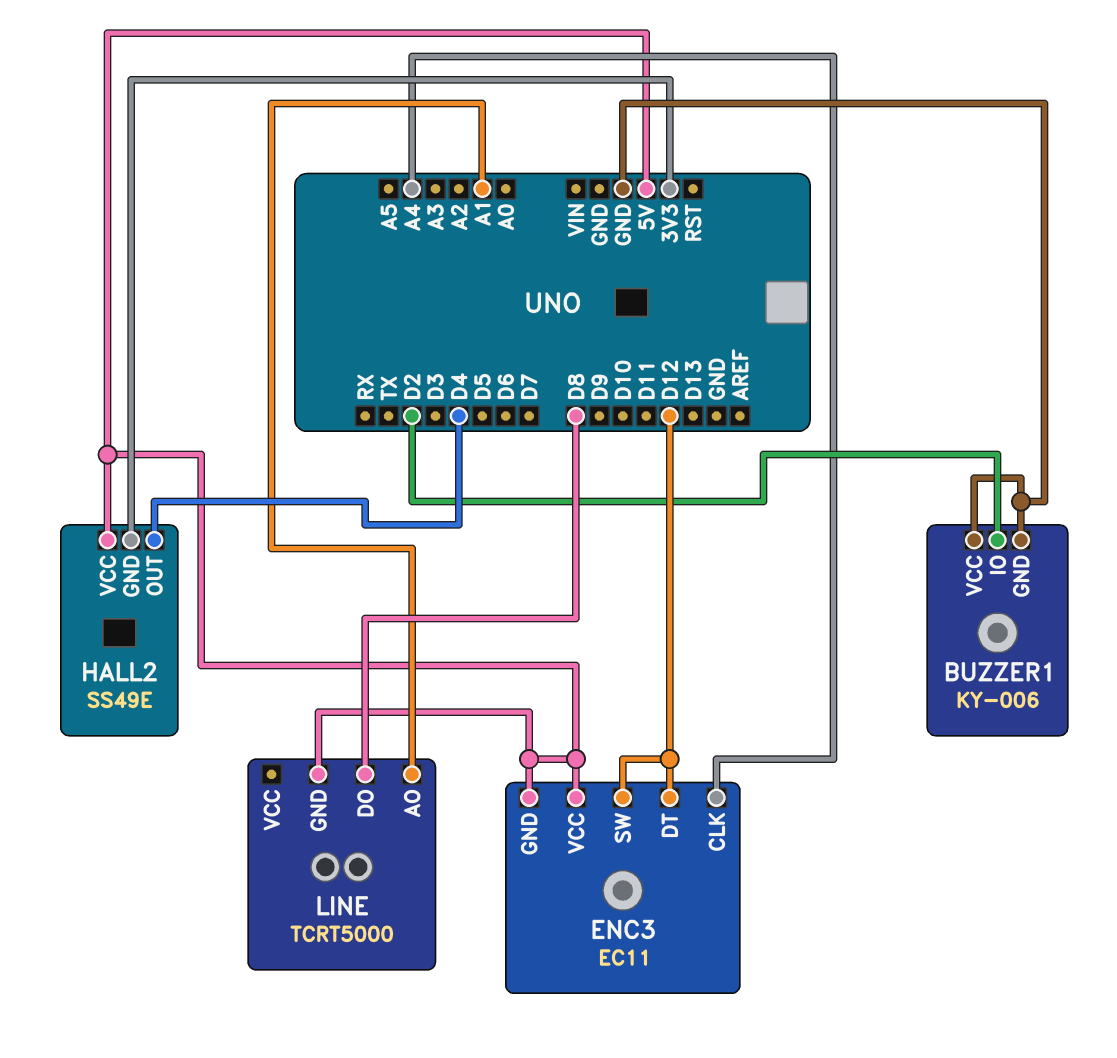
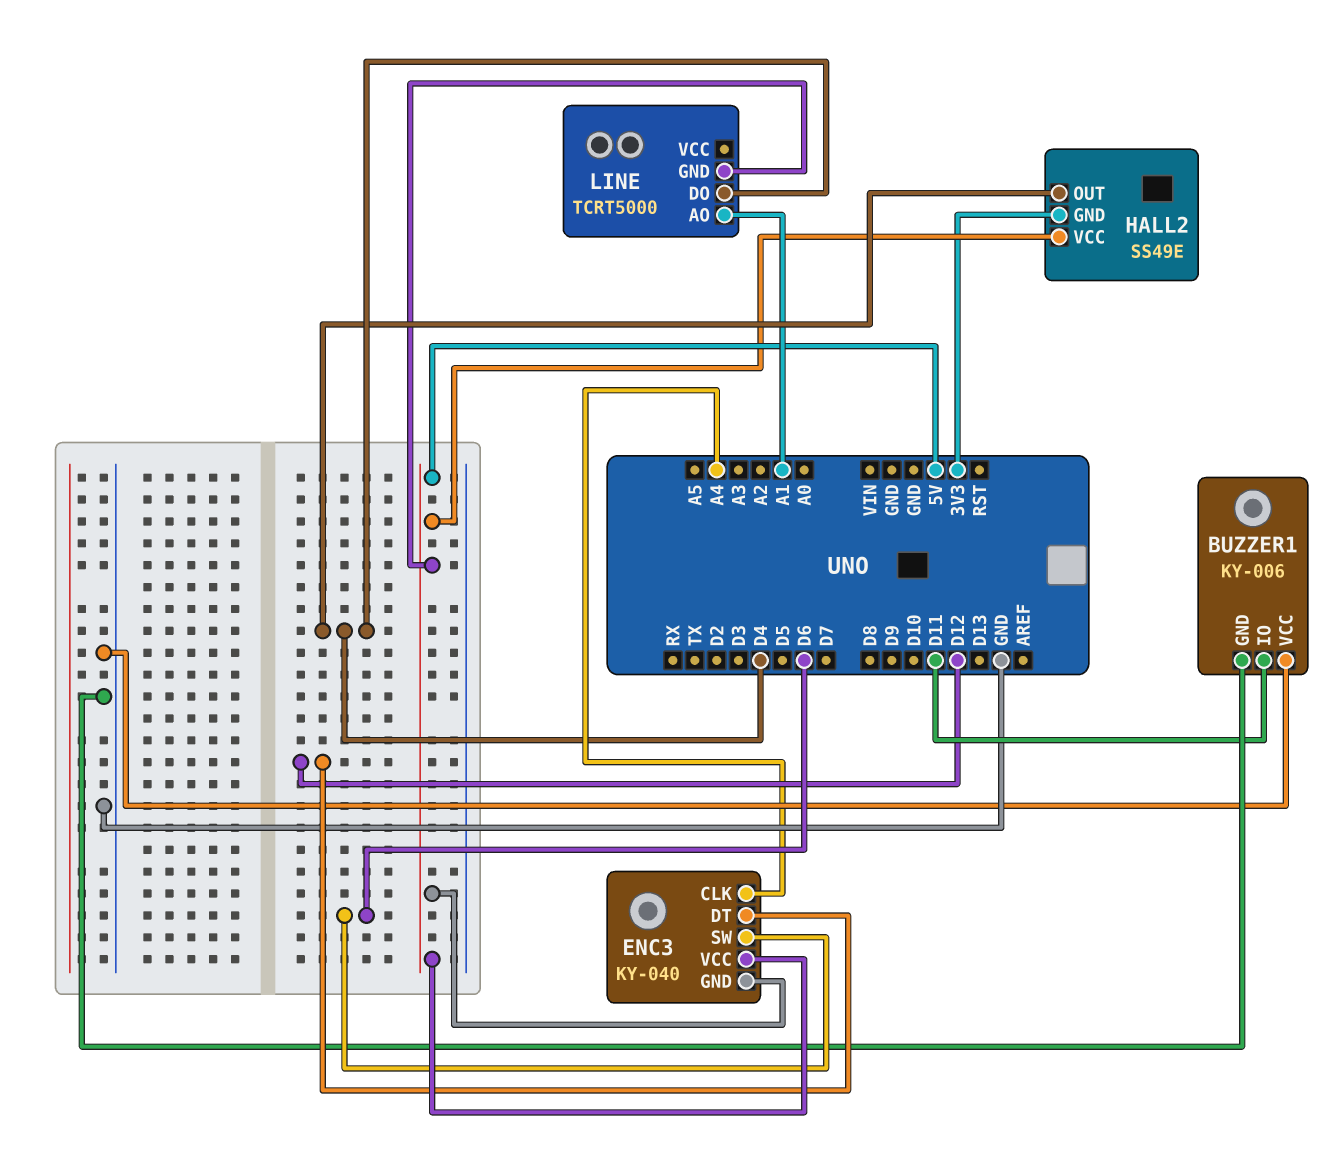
BUZZER1 pin IO: D2 -> D11
ENC3: EC11 -> KY-040
ENC3 pin SW: D12 -> D6
LINE pin DO: D8 -> D4

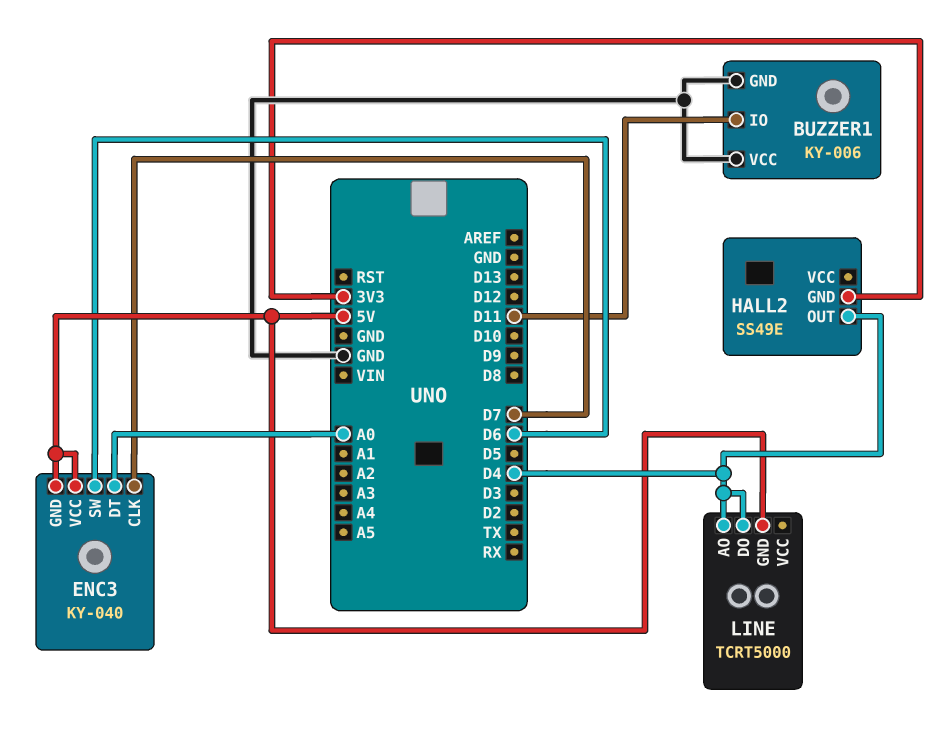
ENC3 pin CLK: A4 -> D7
ENC3 pin DT: D12 -> A0
HALL2 pin VCC: 5V -> none
LINE pin AO: A1 -> D4

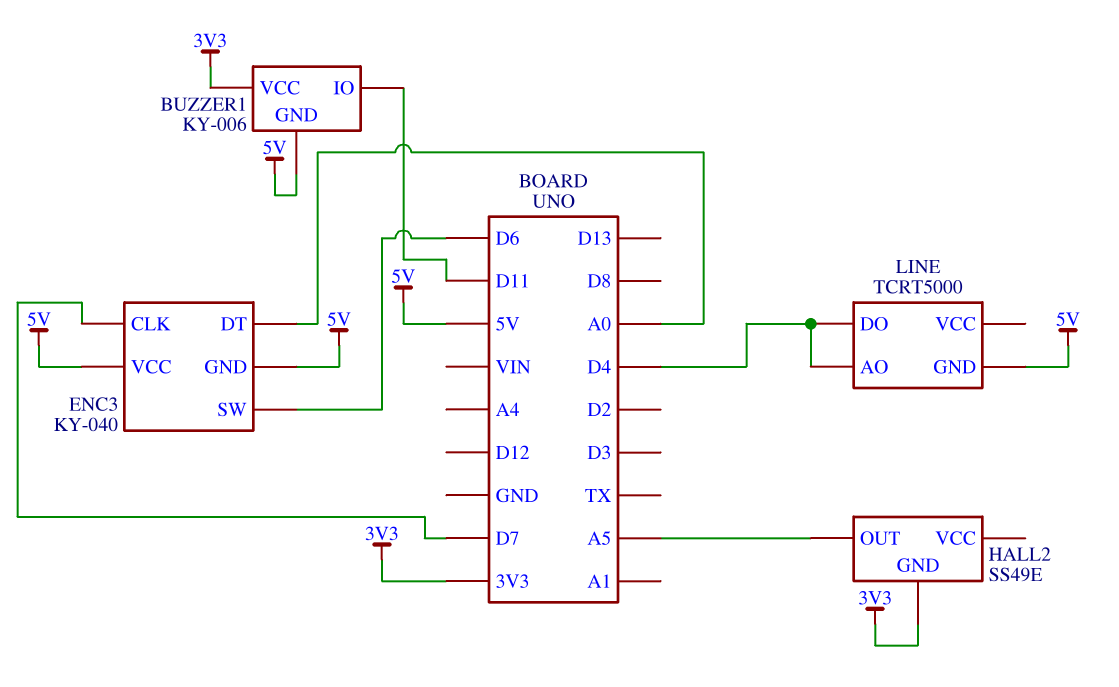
BUZZER1 pin GND: GND -> 5V
BUZZER1 pin VCC: GND -> 3V3
HALL2 pin OUT: D4 -> A5

